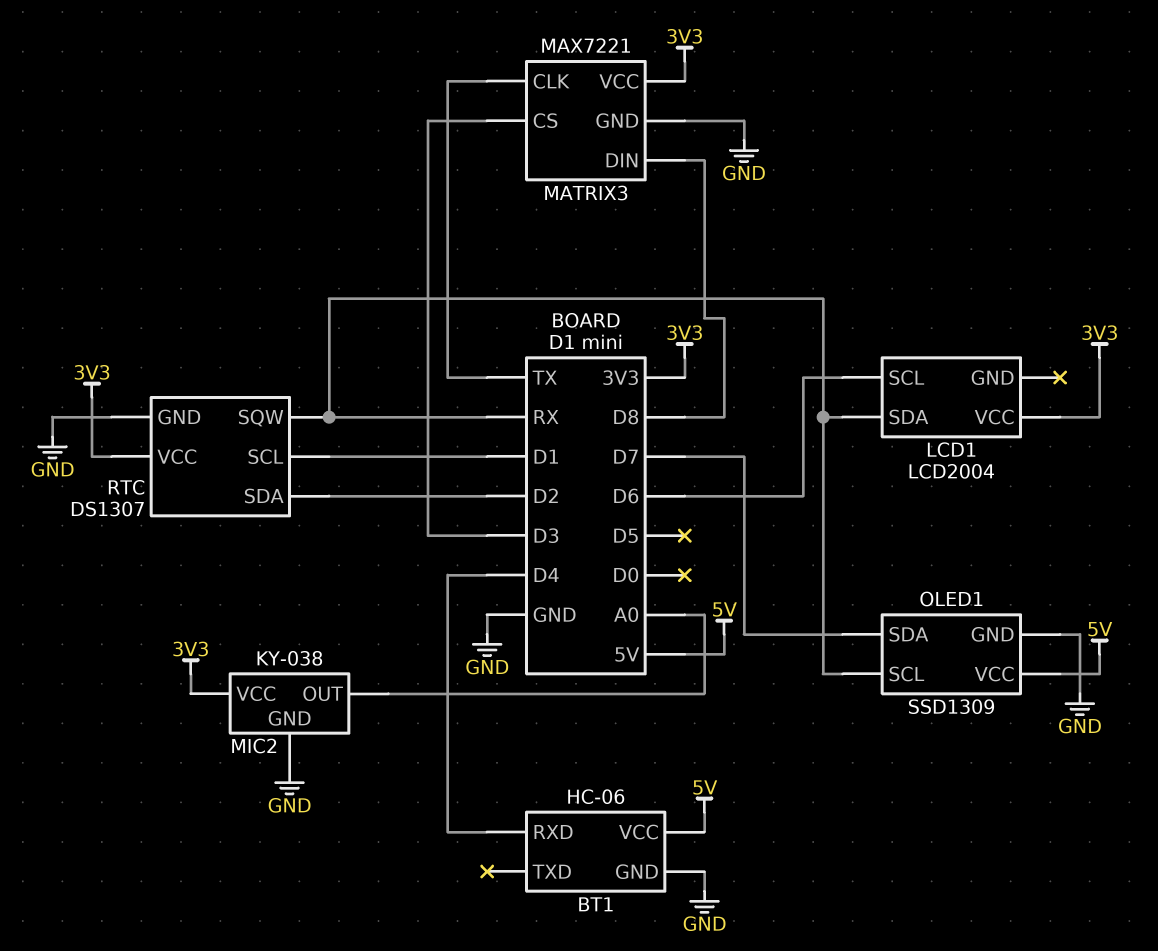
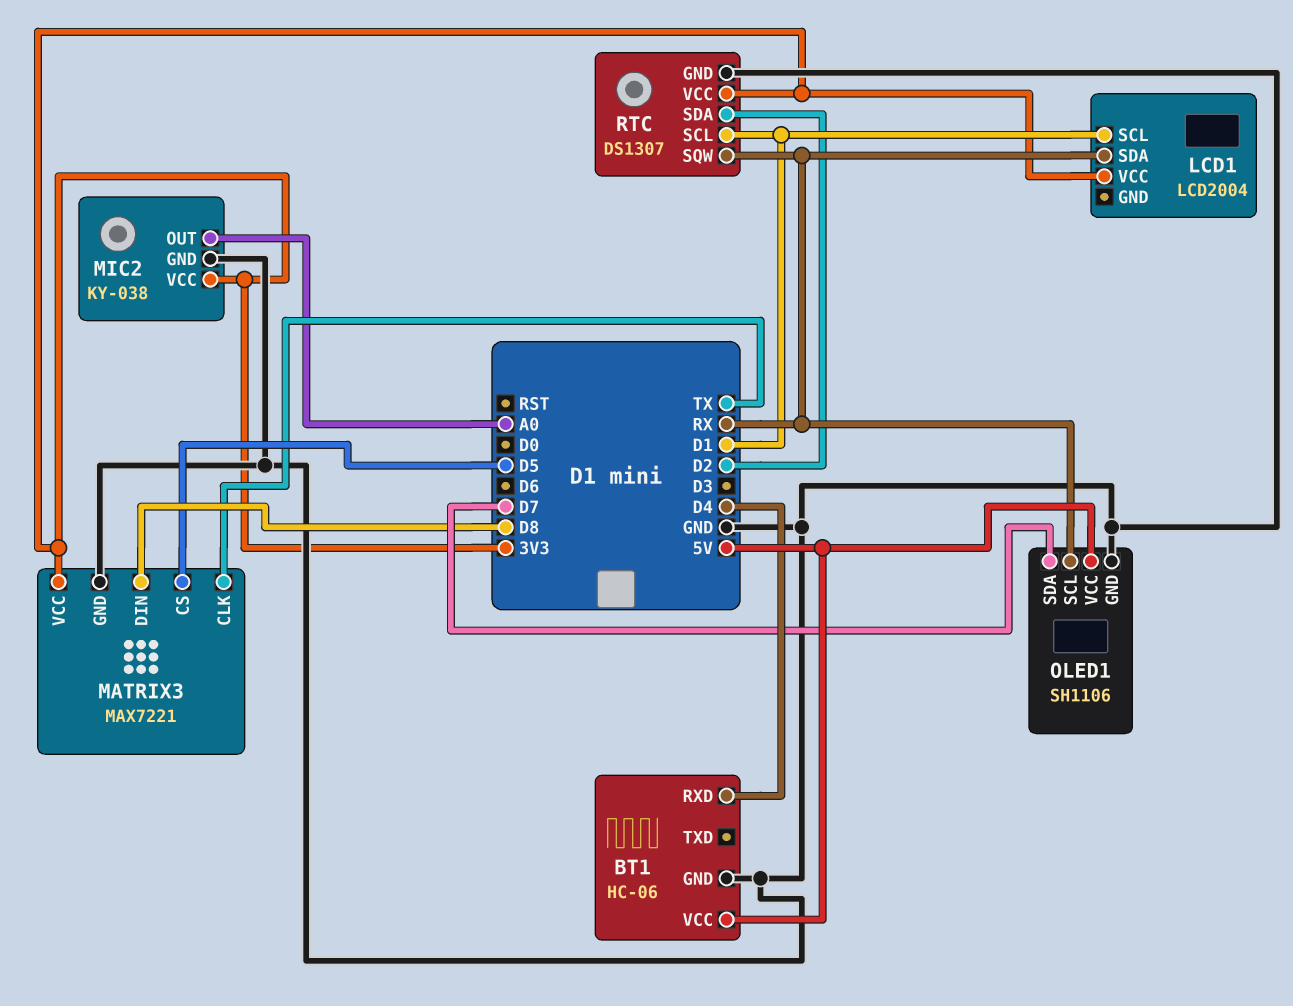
LCD1 pin SCL: D6 -> D1
MATRIX3 pin CS: D3 -> D5
OLED1: SSD1309 -> SH1106

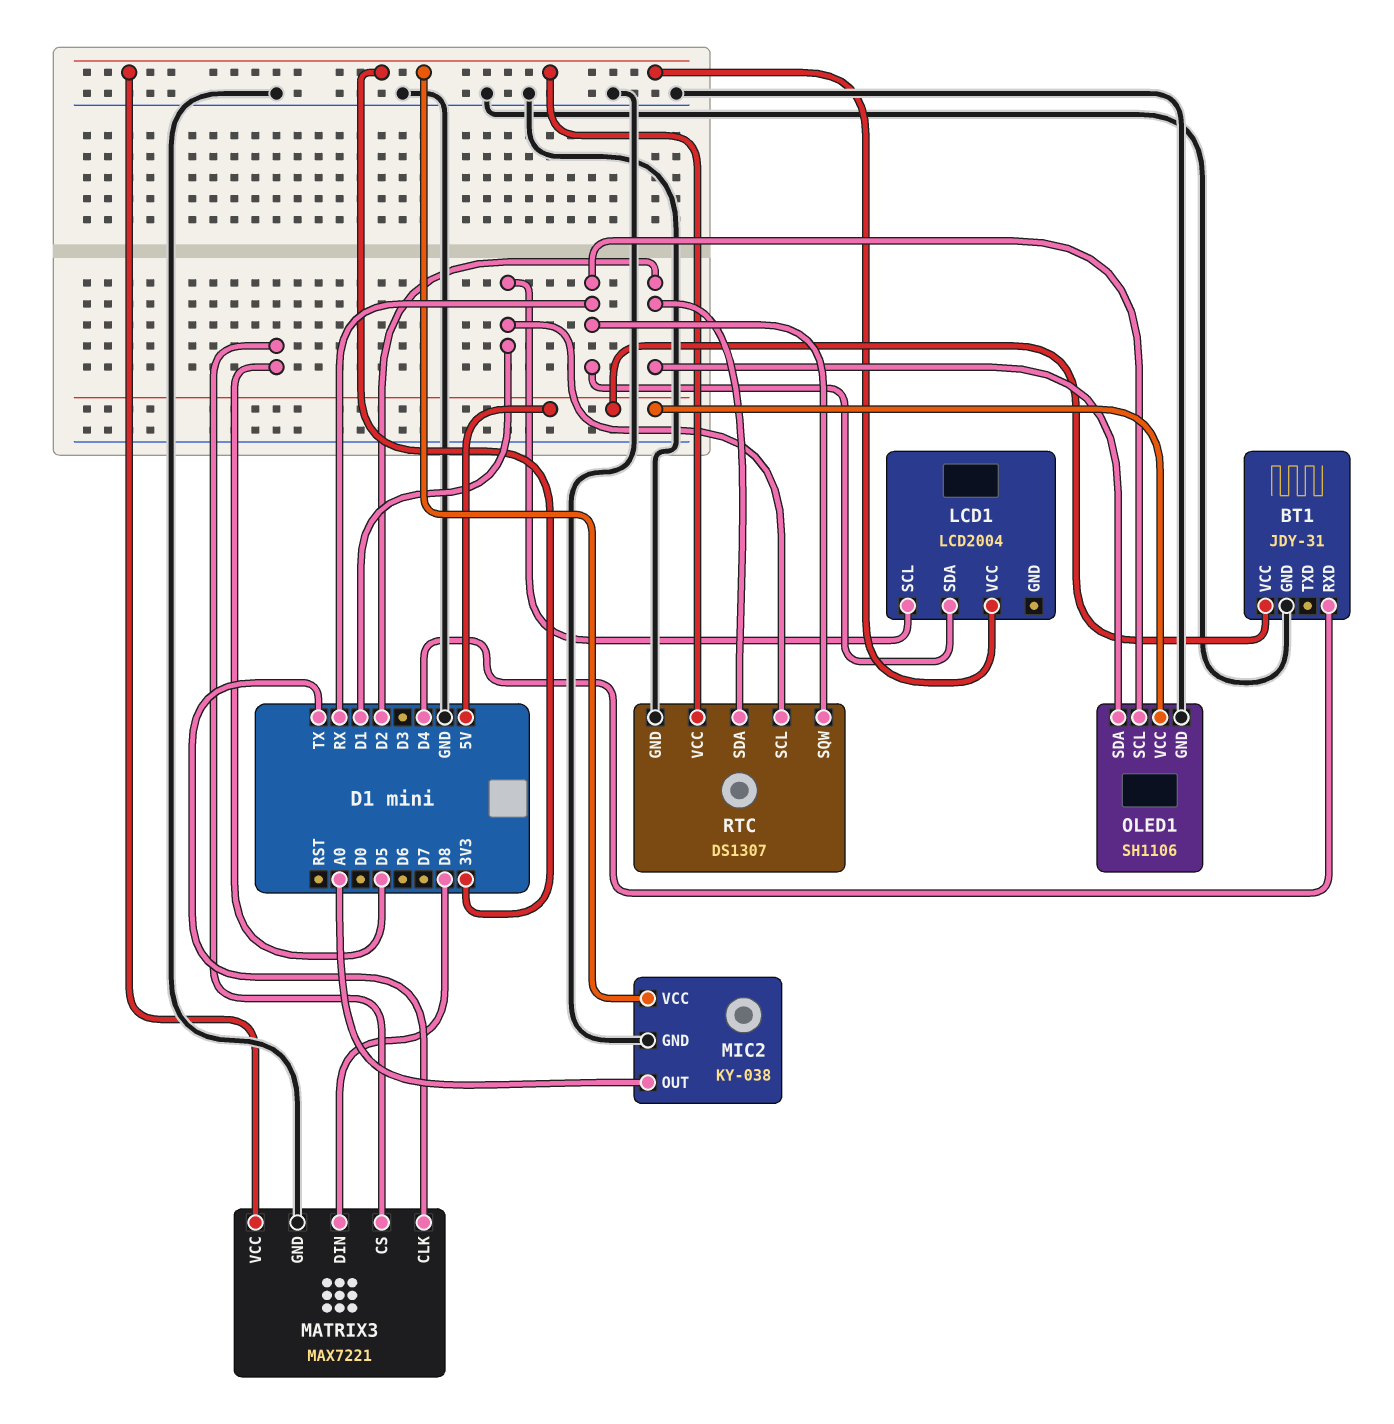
BT1: HC-06 -> JDY-31
OLED1 pin SDA: D7 -> D2

